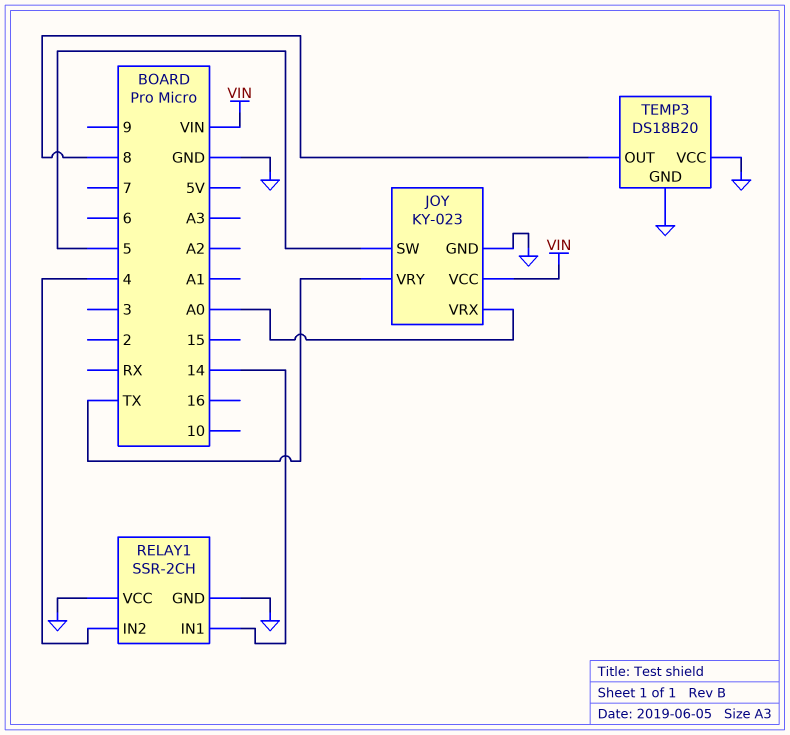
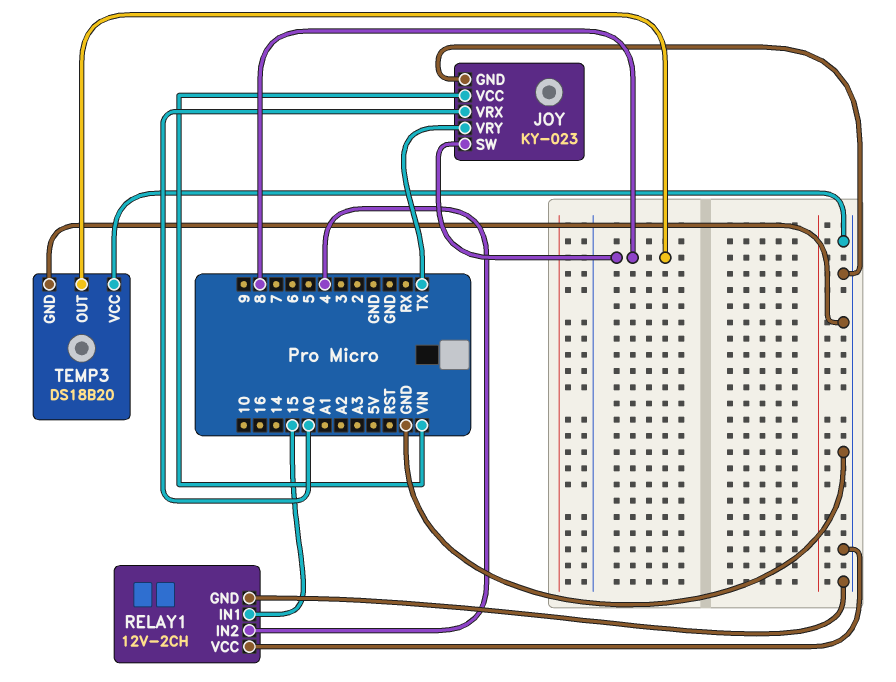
JOY pin SW: 5 -> 8
RELAY1: SSR-2CH -> 12V-2CH
RELAY1 pin IN1: 14 -> 15

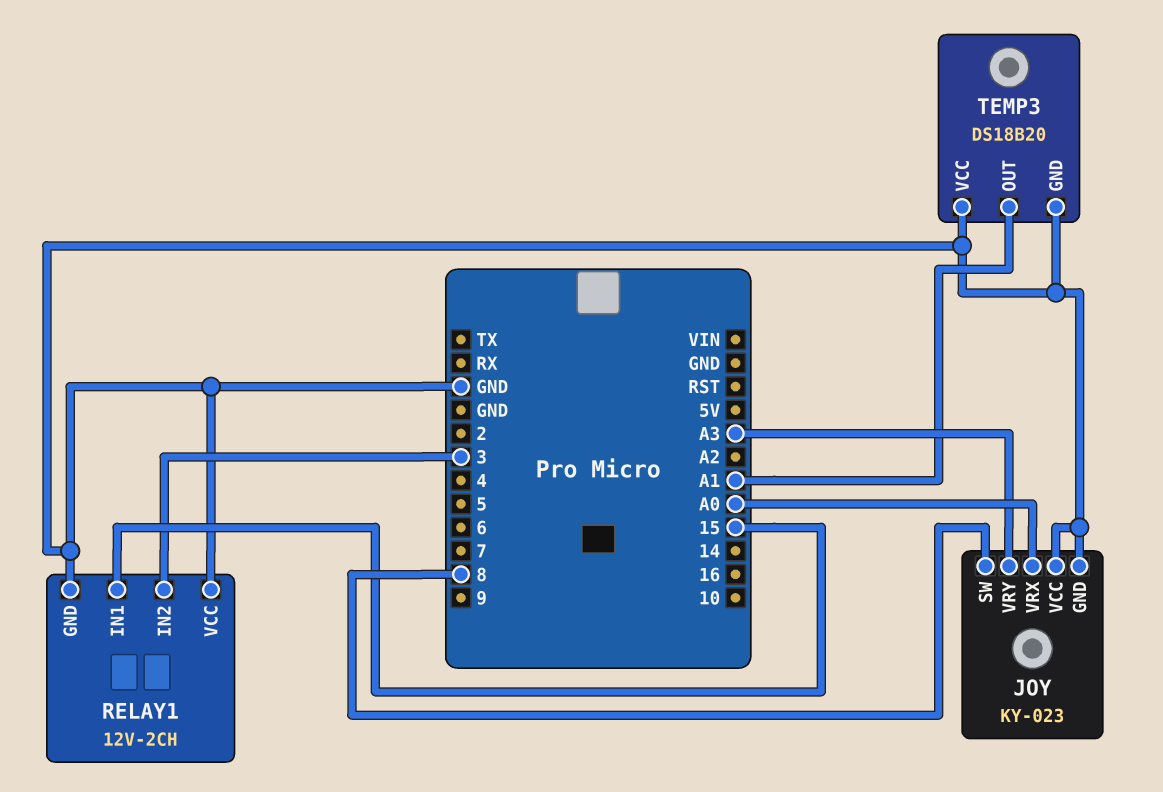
JOY pin VCC: VIN -> GND
JOY pin VRY: TX -> A3
RELAY1 pin IN2: 4 -> 3
TEMP3 pin OUT: 8 -> A1

